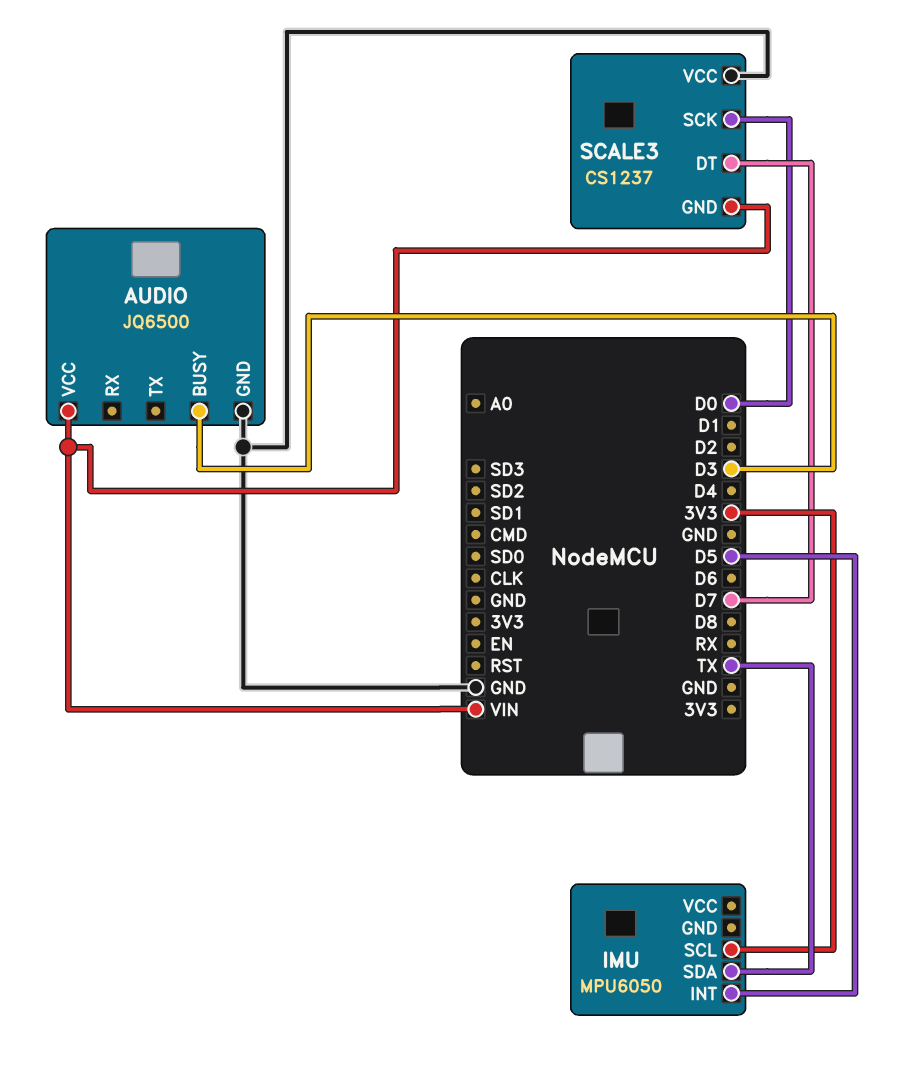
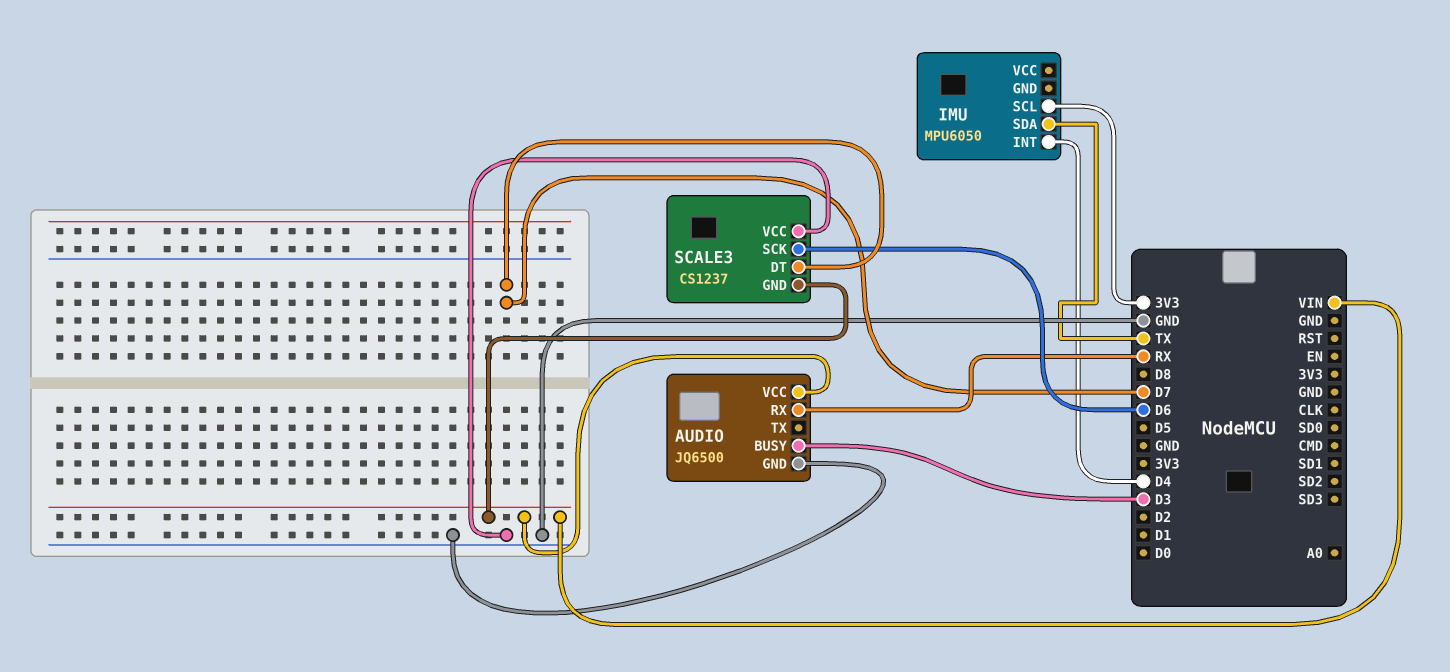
AUDIO pin RX: none -> RX
IMU pin INT: D5 -> D4
SCALE3 pin SCK: D0 -> D6

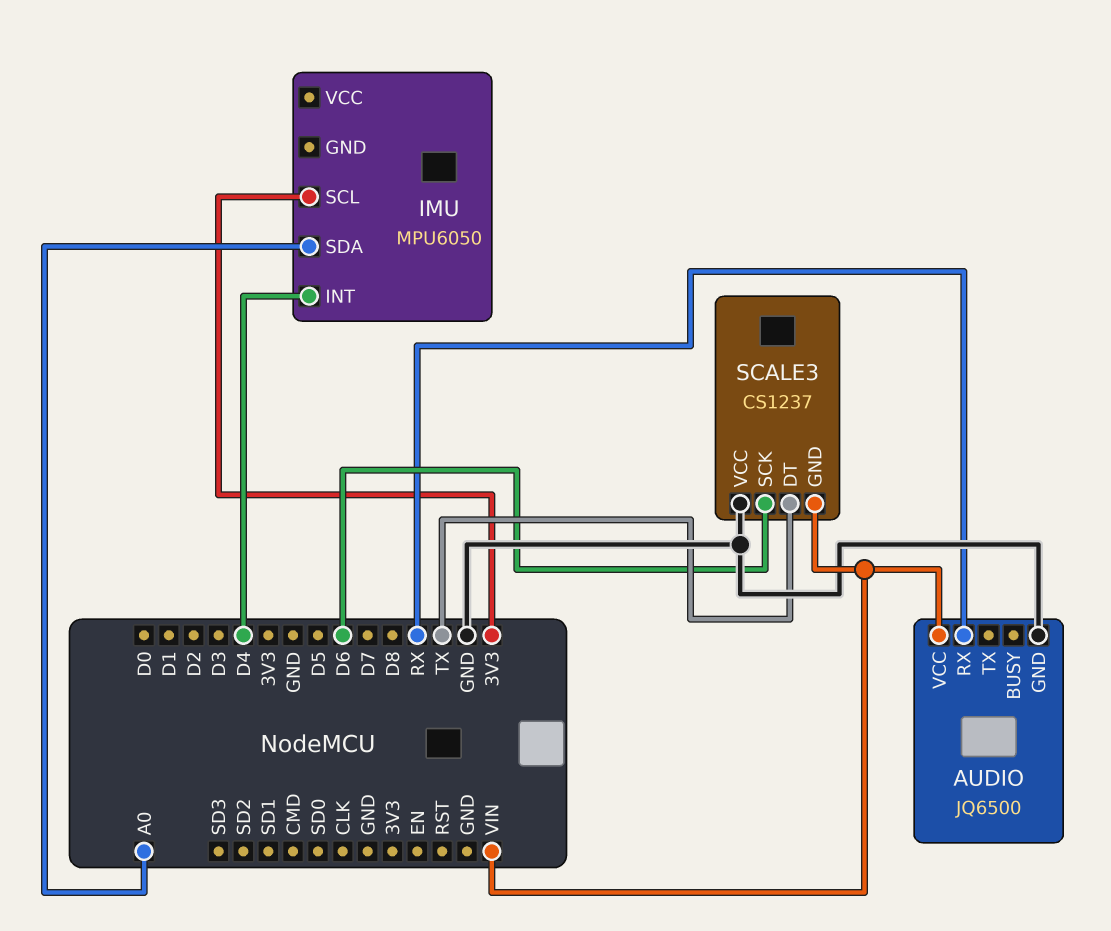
AUDIO pin BUSY: D3 -> none
IMU pin SDA: TX -> A0
SCALE3 pin DT: D7 -> TX

